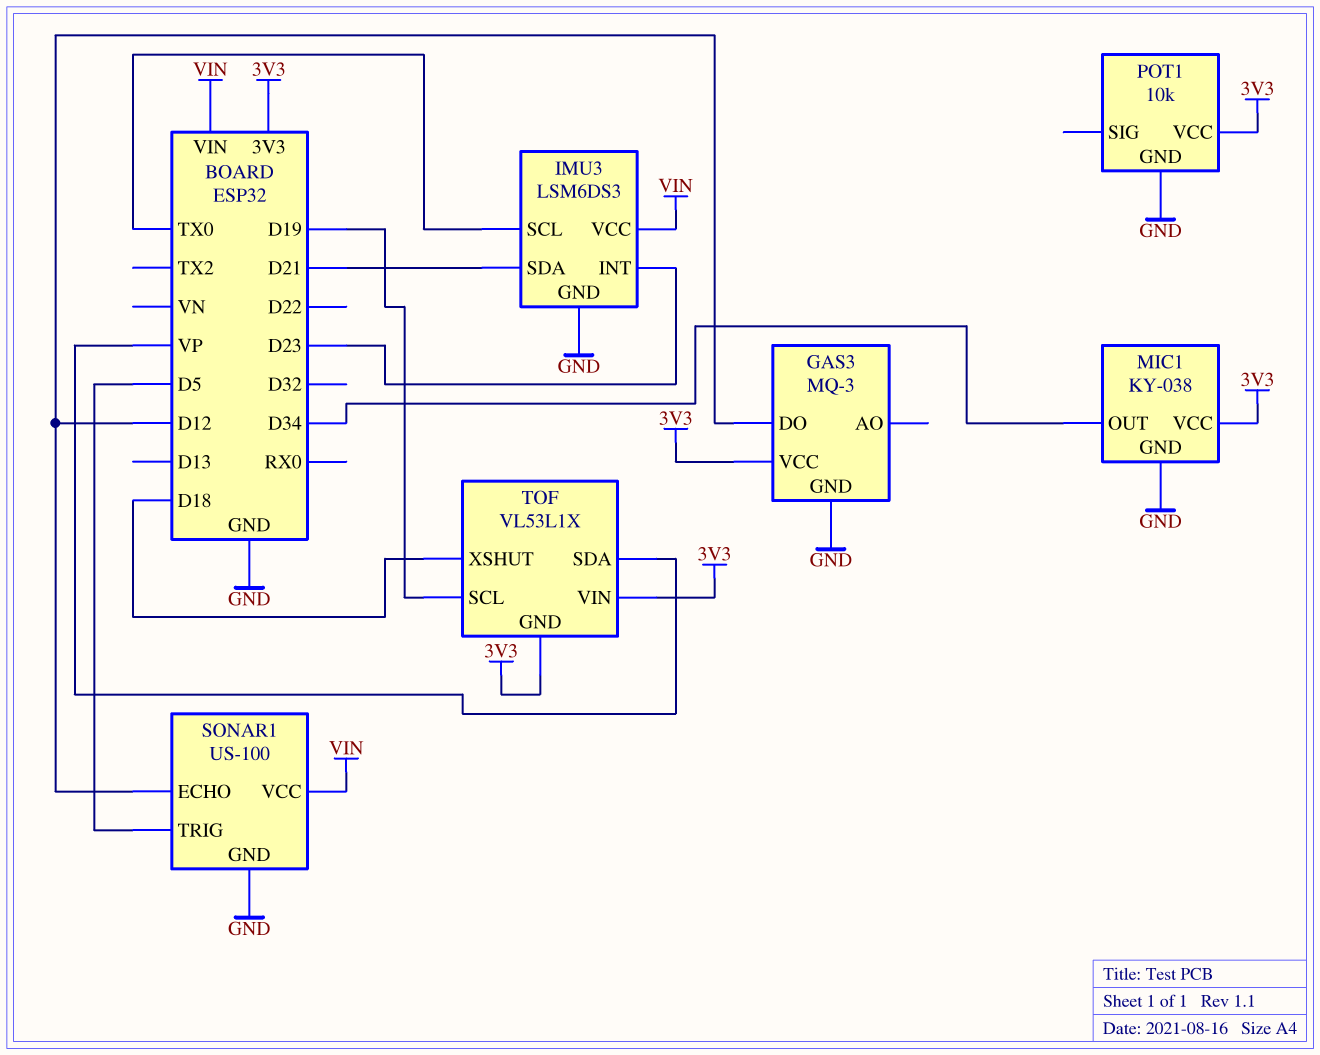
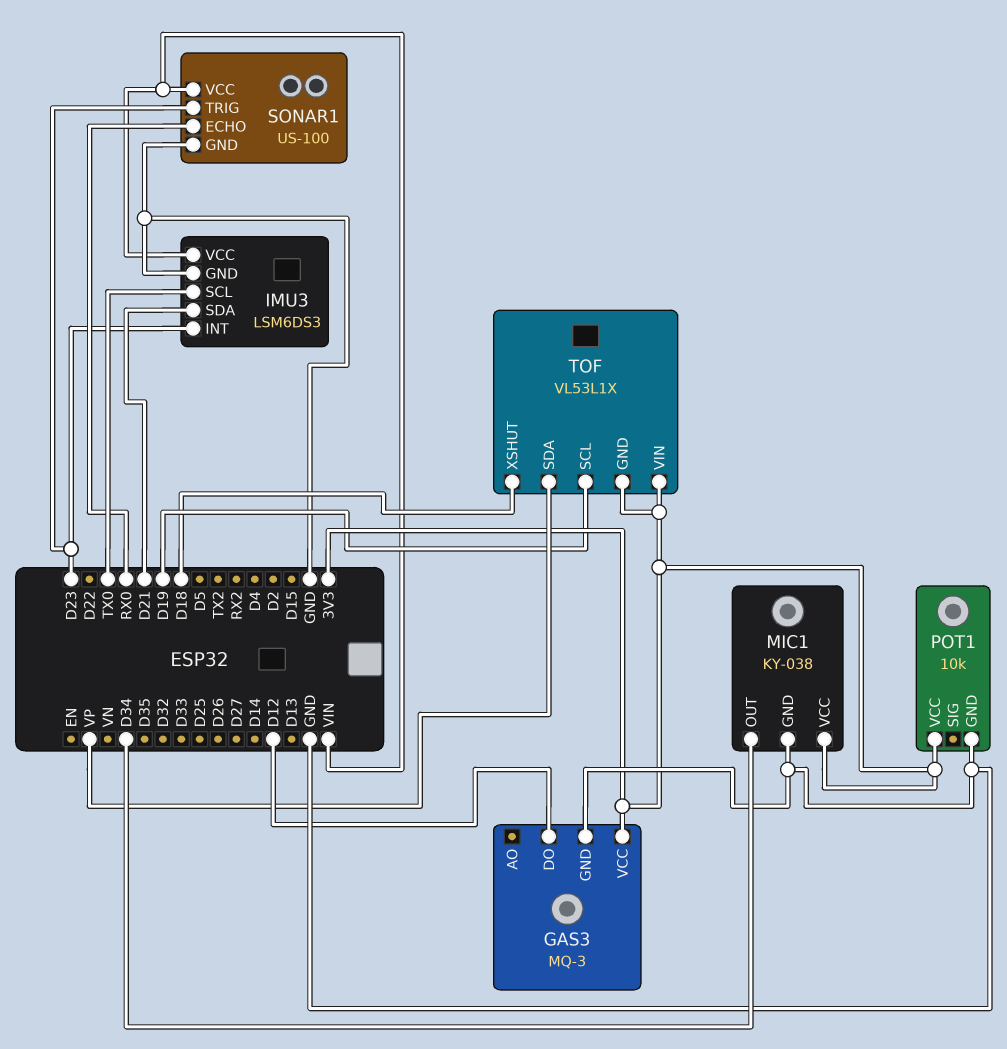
SONAR1 pin ECHO: D12 -> RX0
SONAR1 pin TRIG: D5 -> D23

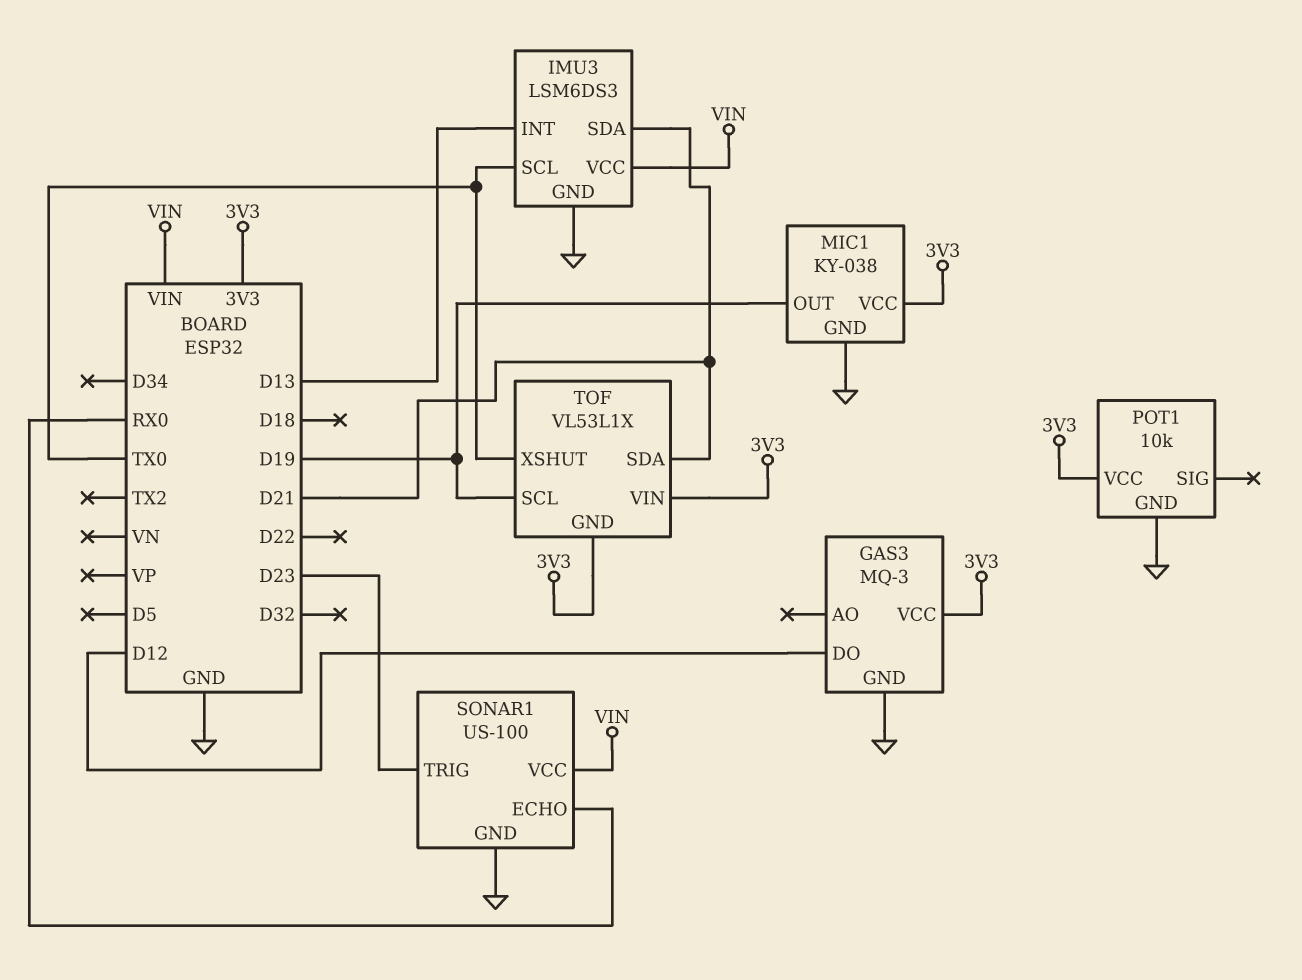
IMU3 pin INT: D23 -> D13
MIC1 pin OUT: D34 -> D19
TOF pin SDA: VP -> D21
TOF pin XSHUT: D18 -> TX0

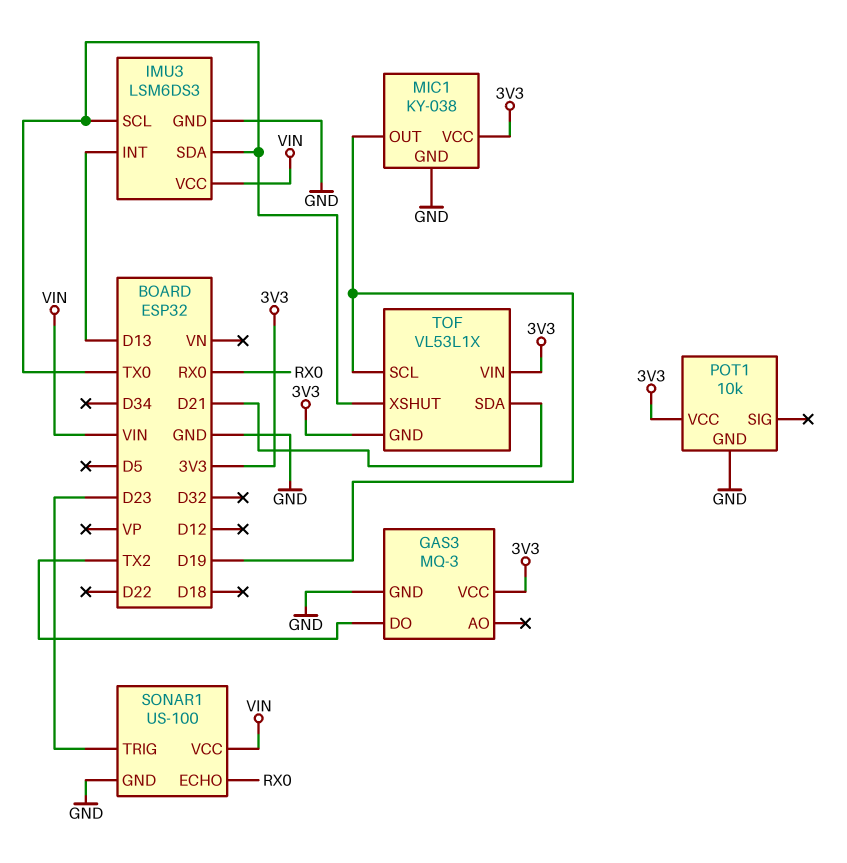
GAS3 pin DO: D12 -> TX2
IMU3 pin SDA: D21 -> TX0

